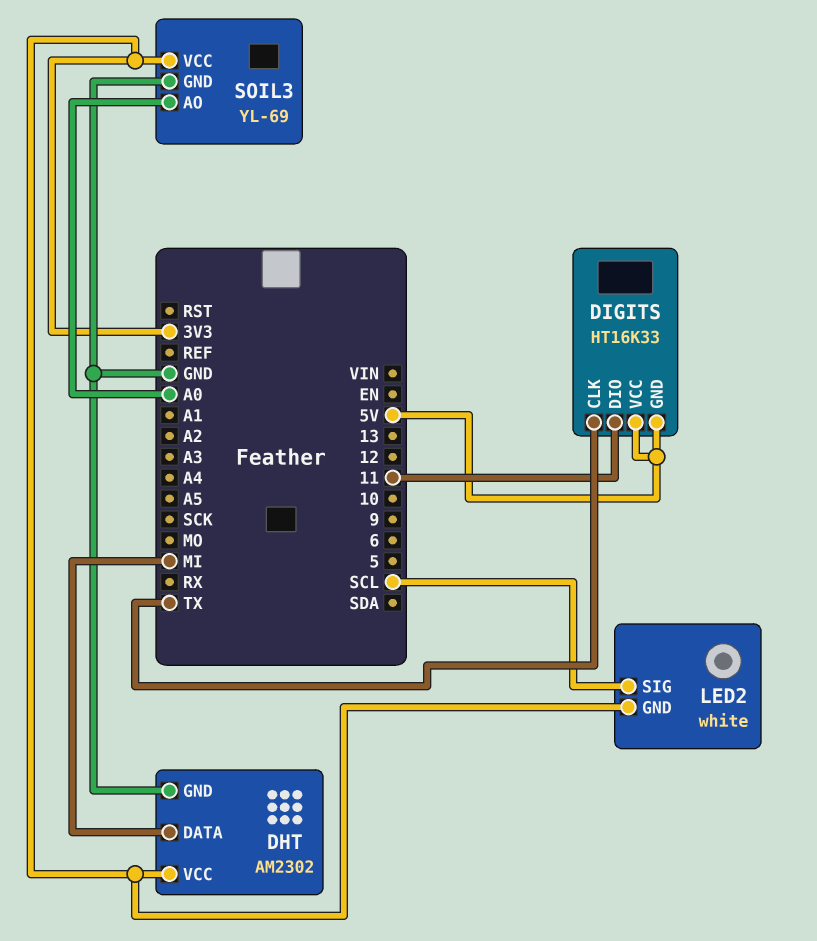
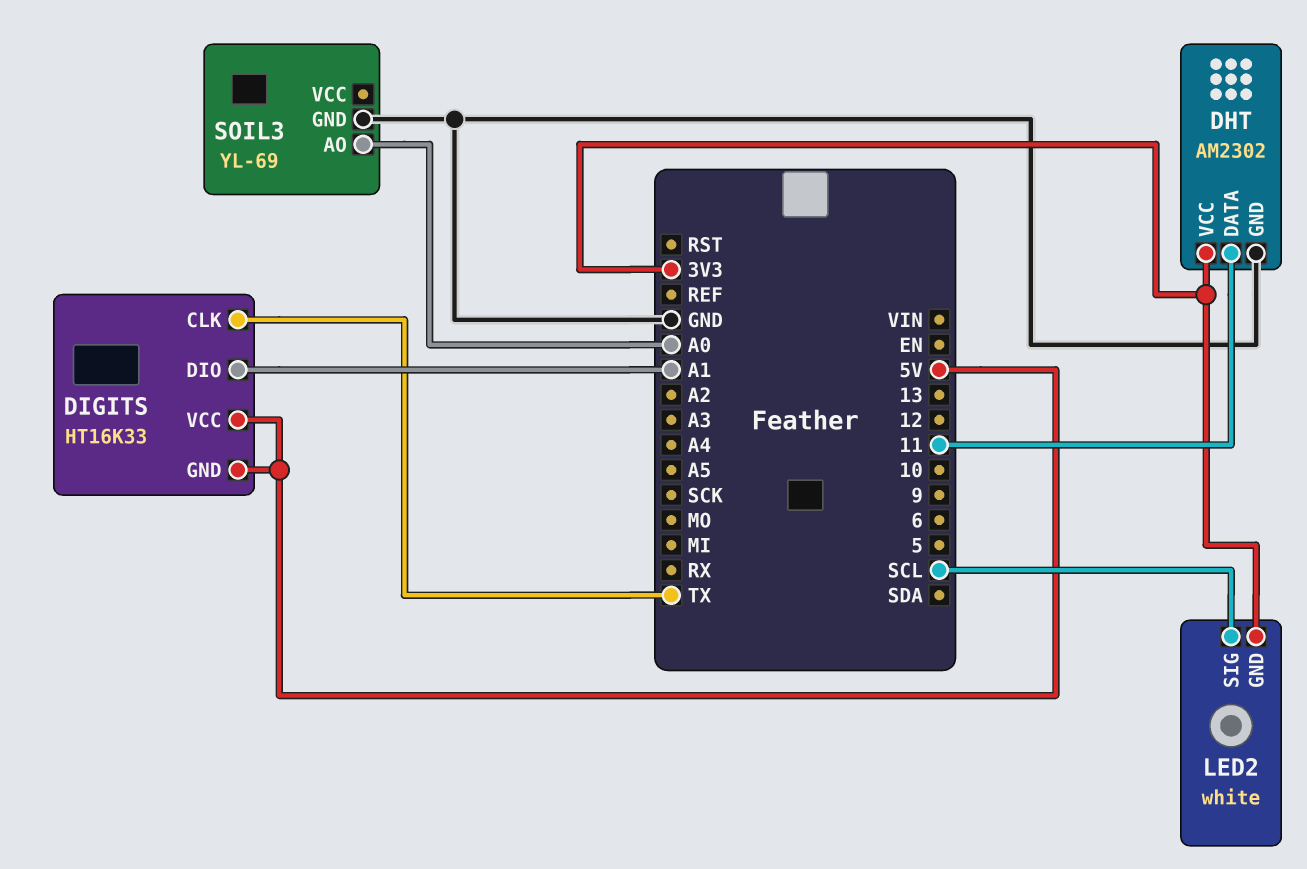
DHT pin DATA: MI -> 11
DIGITS pin DIO: 11 -> A1
SOIL3 pin VCC: 3V3 -> none

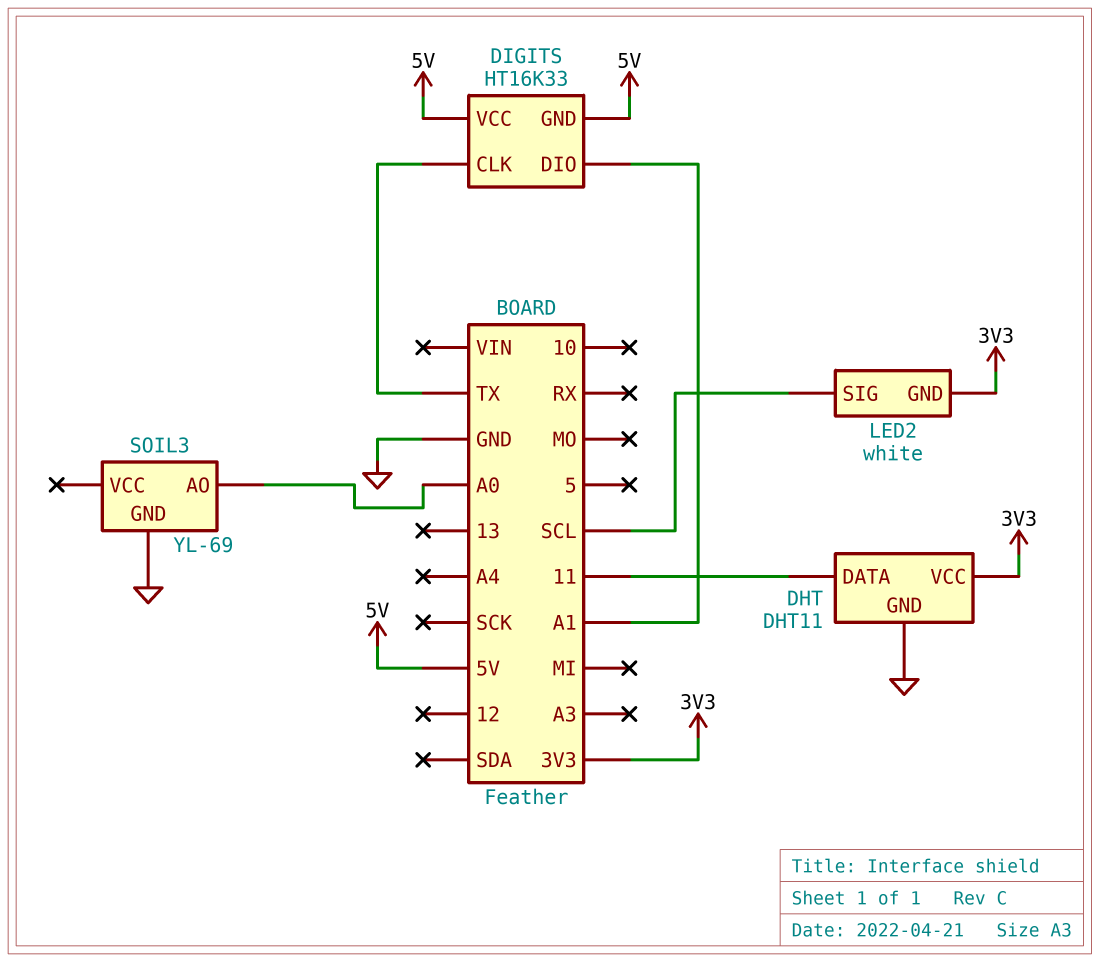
DHT: AM2302 -> DHT11

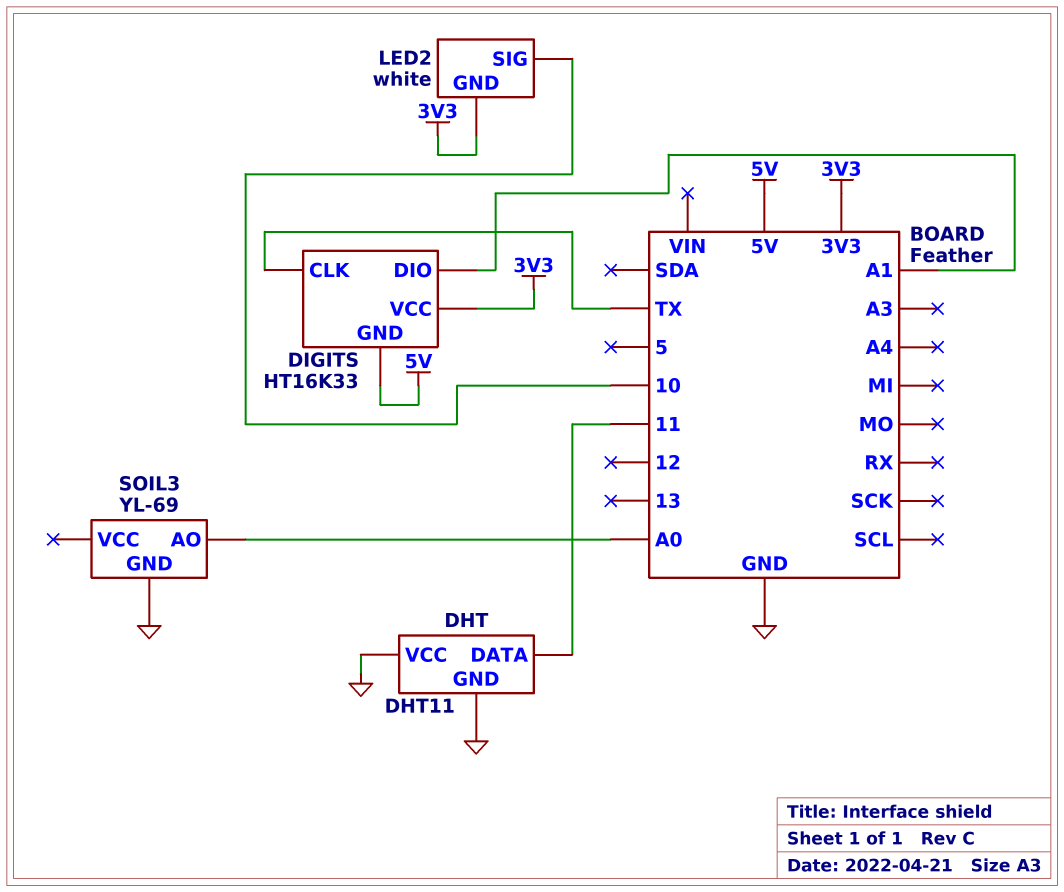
DHT pin VCC: 3V3 -> GND
DIGITS pin VCC: 5V -> 3V3
LED2 pin SIG: SCL -> 10

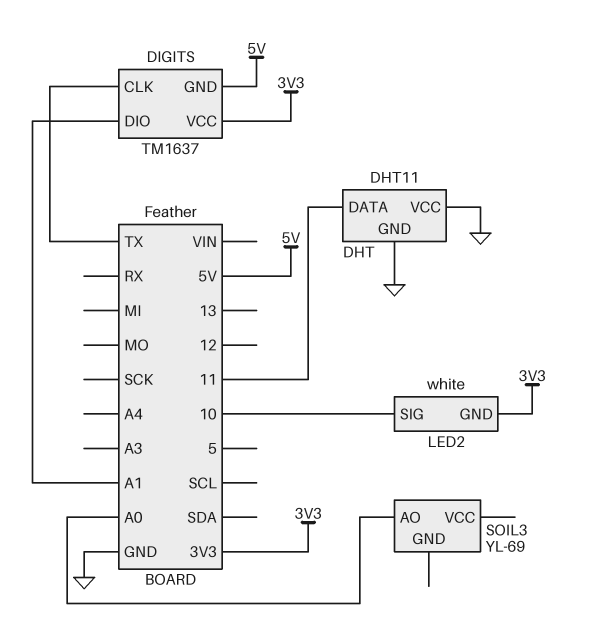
DIGITS: HT16K33 -> TM1637
SOIL3 pin GND: GND -> none

